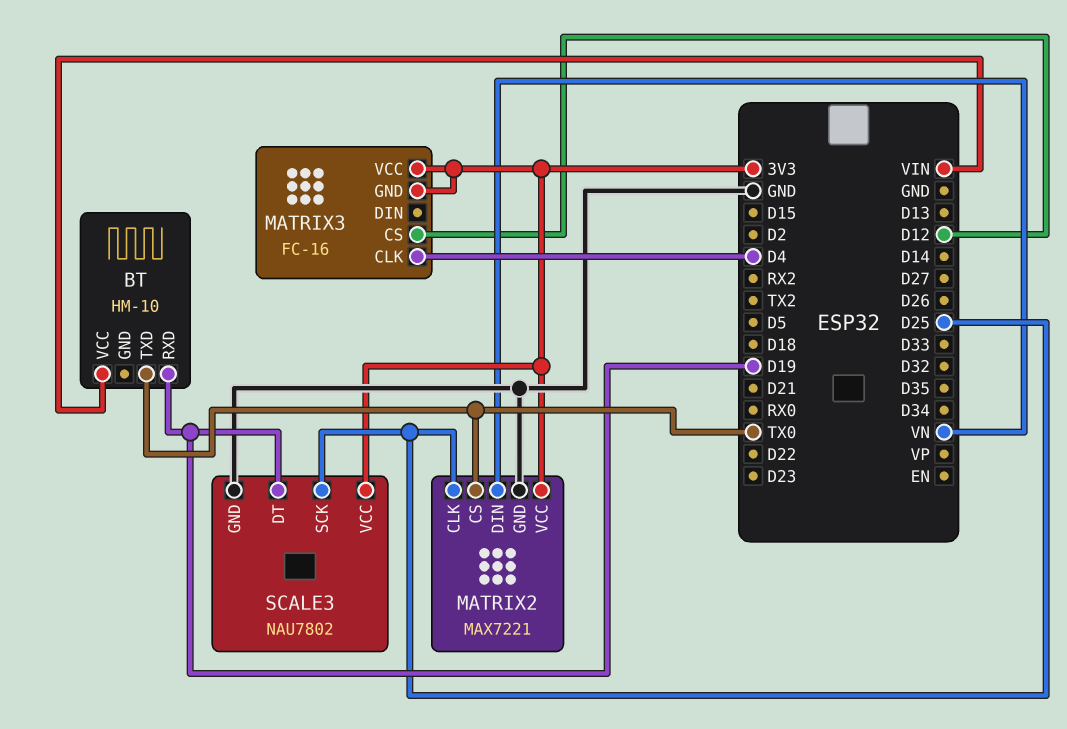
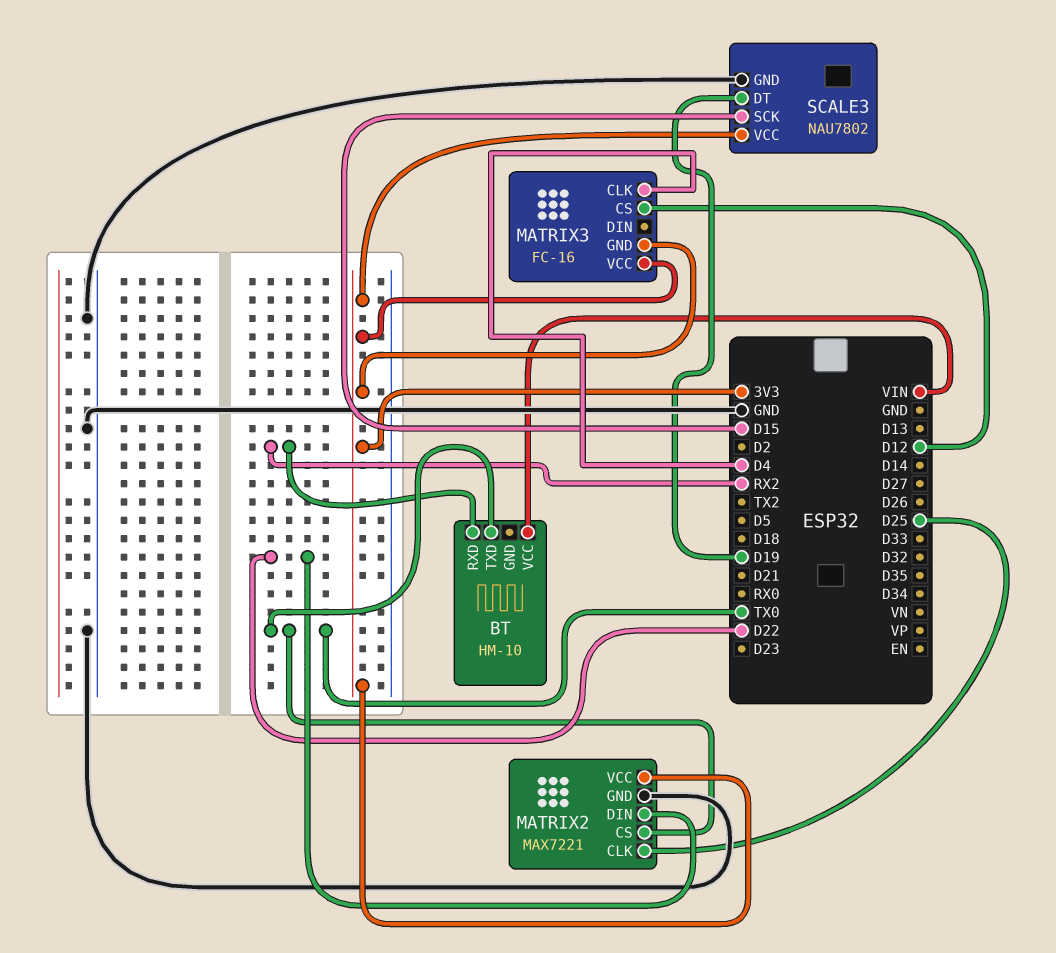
BT pin RXD: D19 -> RX2
MATRIX2 pin DIN: VN -> D22
SCALE3 pin SCK: D25 -> D15

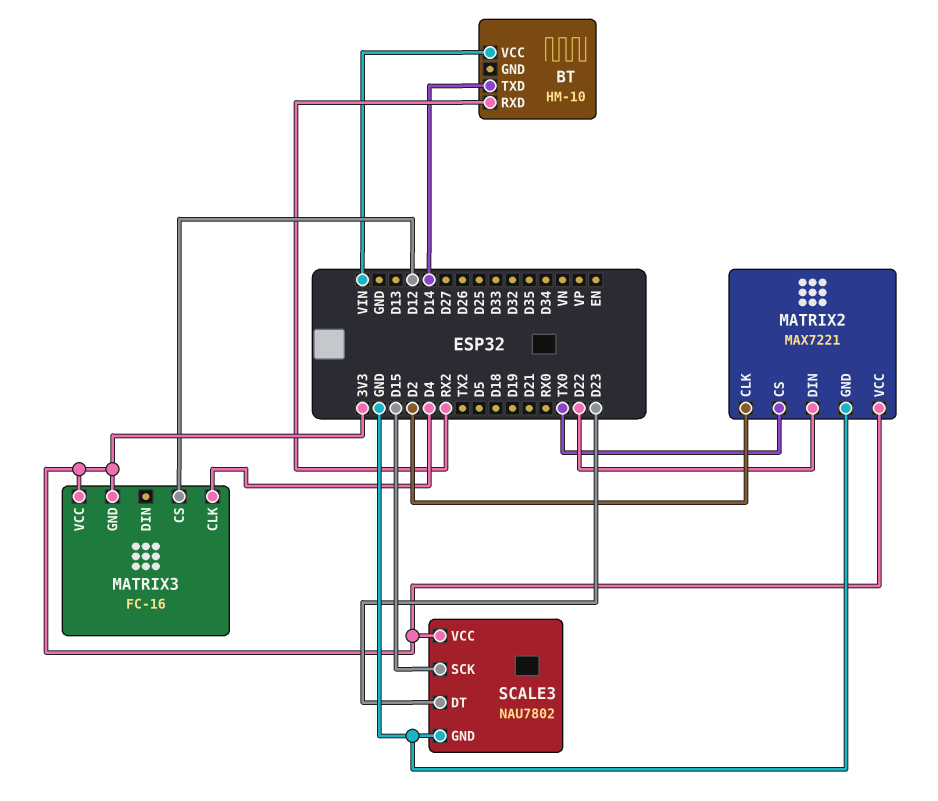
BT pin TXD: TX0 -> D14
MATRIX2 pin CLK: D25 -> D2
SCALE3 pin DT: D19 -> D23

